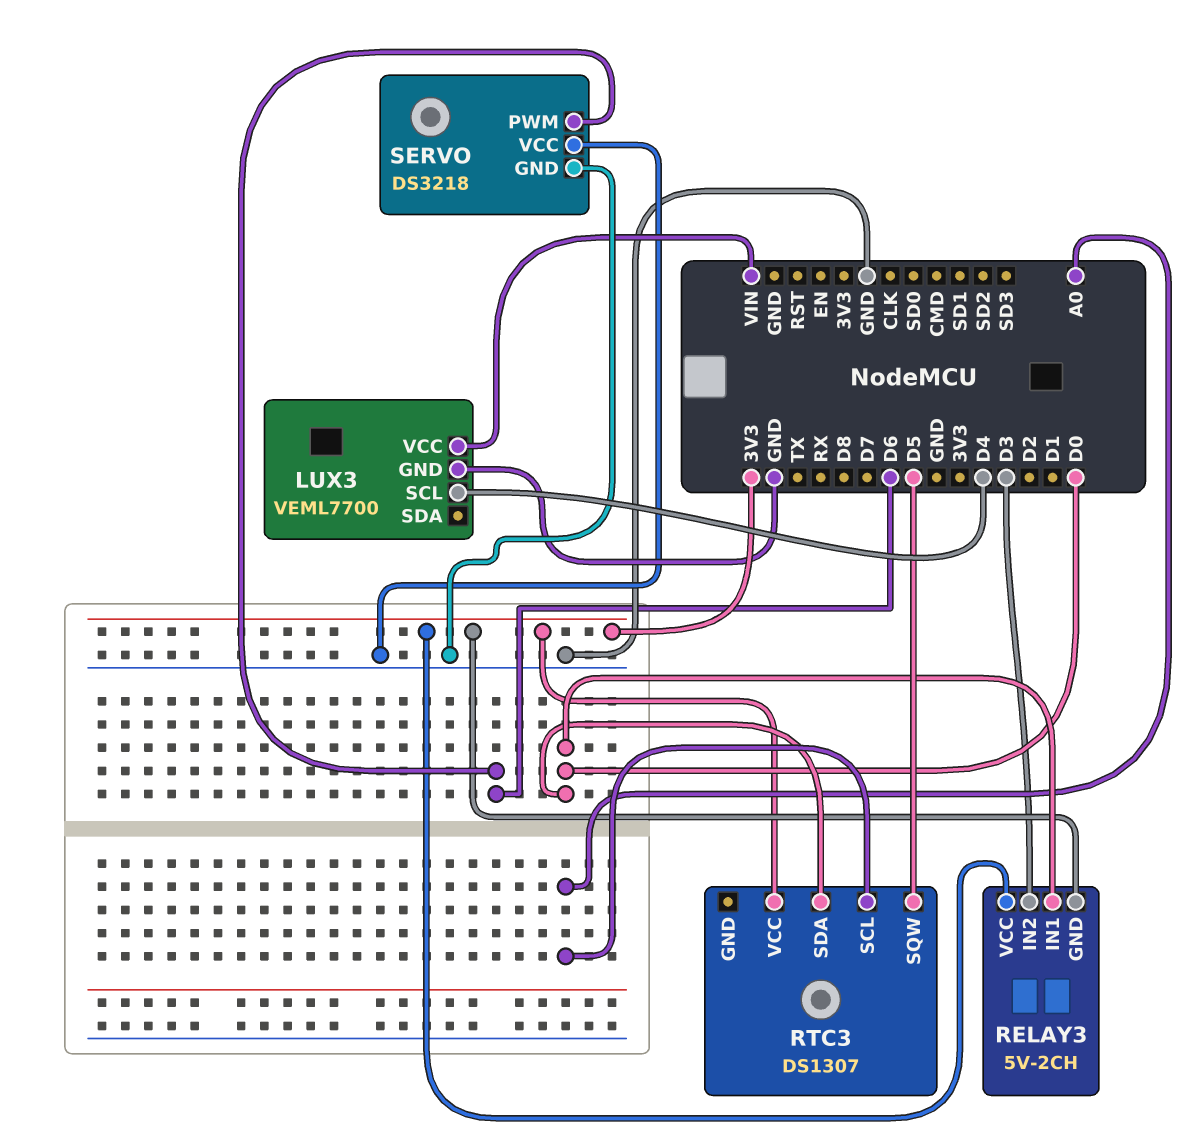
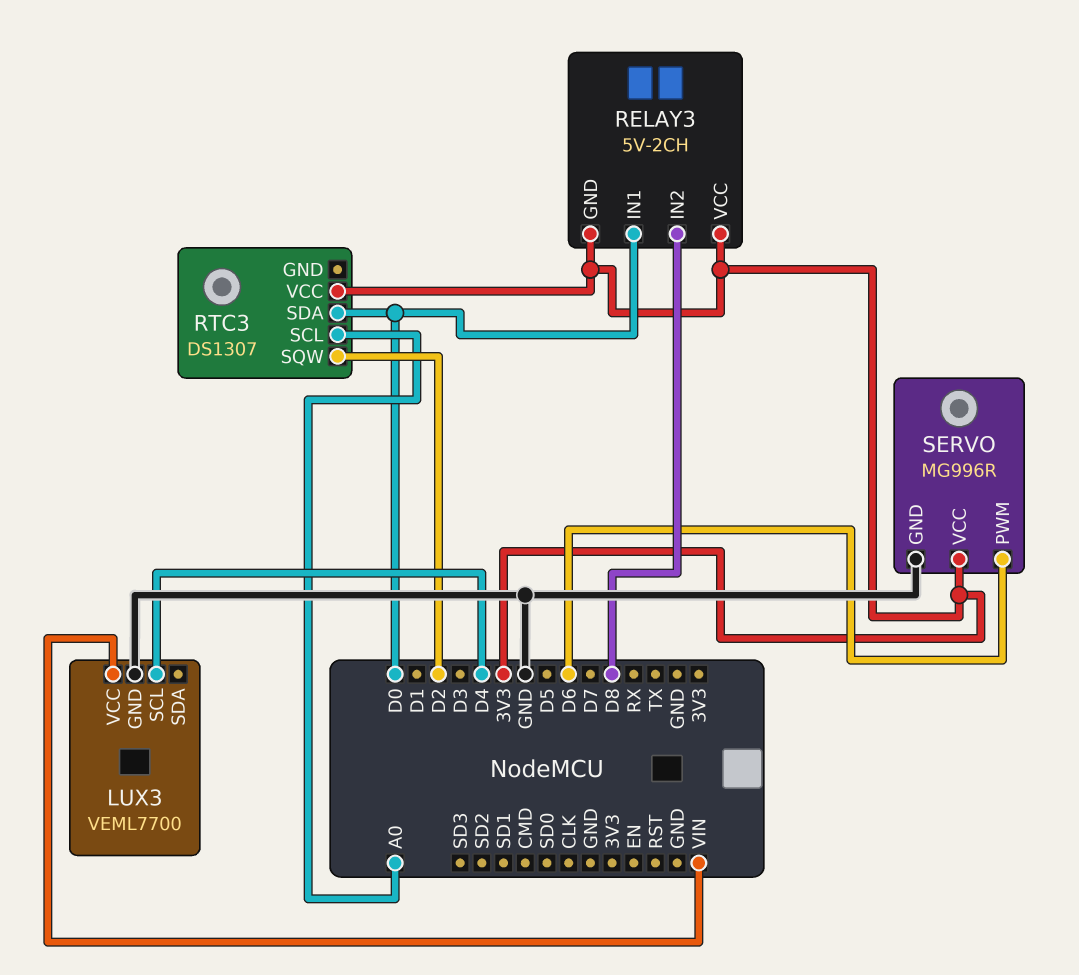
RELAY3 pin IN2: D3 -> D8
RTC3 pin SQW: D5 -> D2
SERVO: DS3218 -> MG996R
SERVO pin VCC: GND -> 3V3

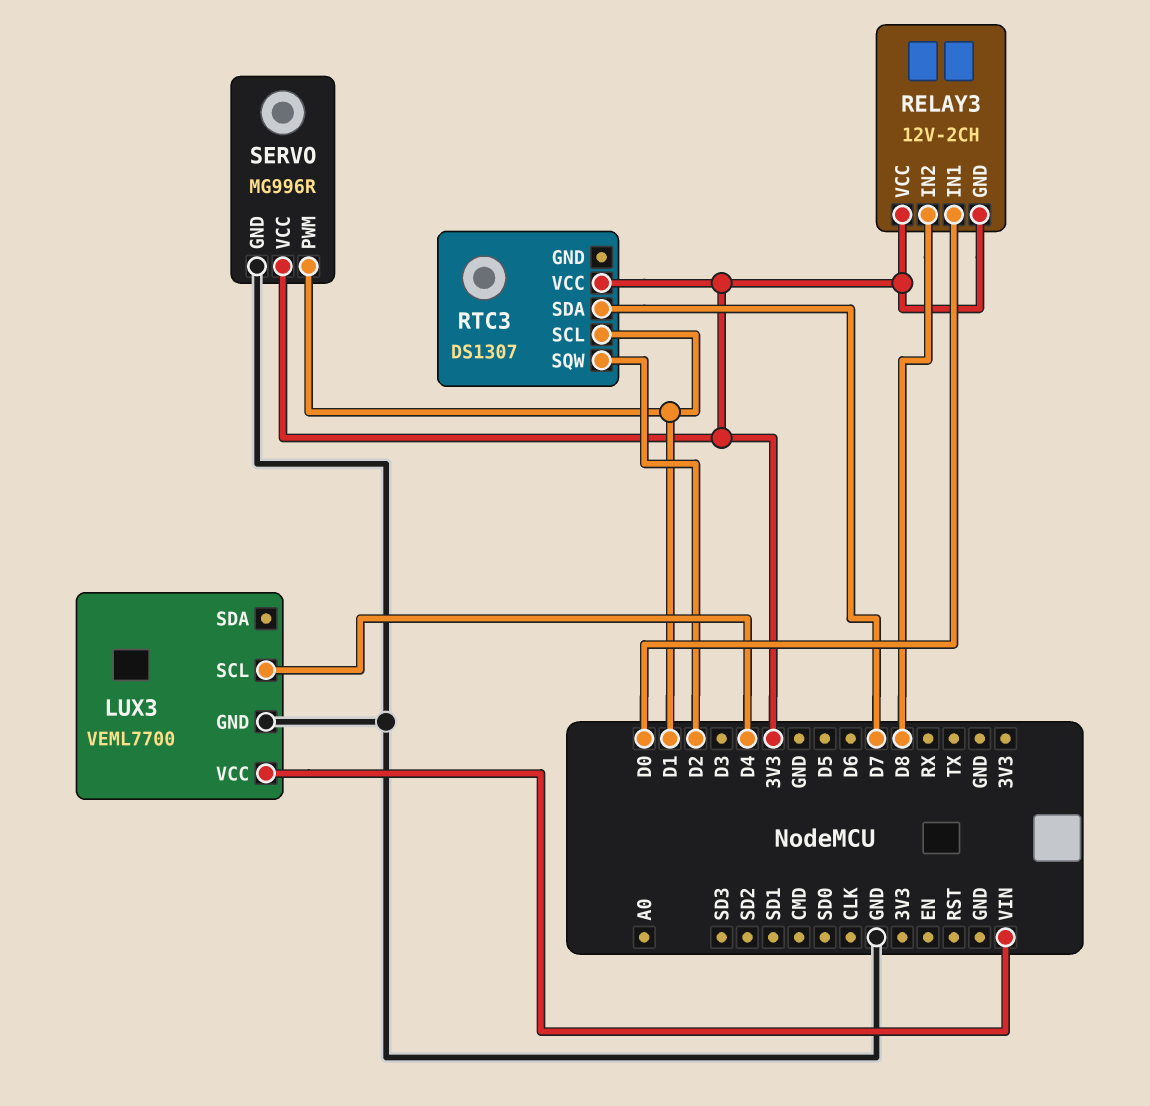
RELAY3: 5V-2CH -> 12V-2CH
RTC3 pin SCL: A0 -> D1
RTC3 pin SDA: D0 -> D7
SERVO pin PWM: D6 -> D1

